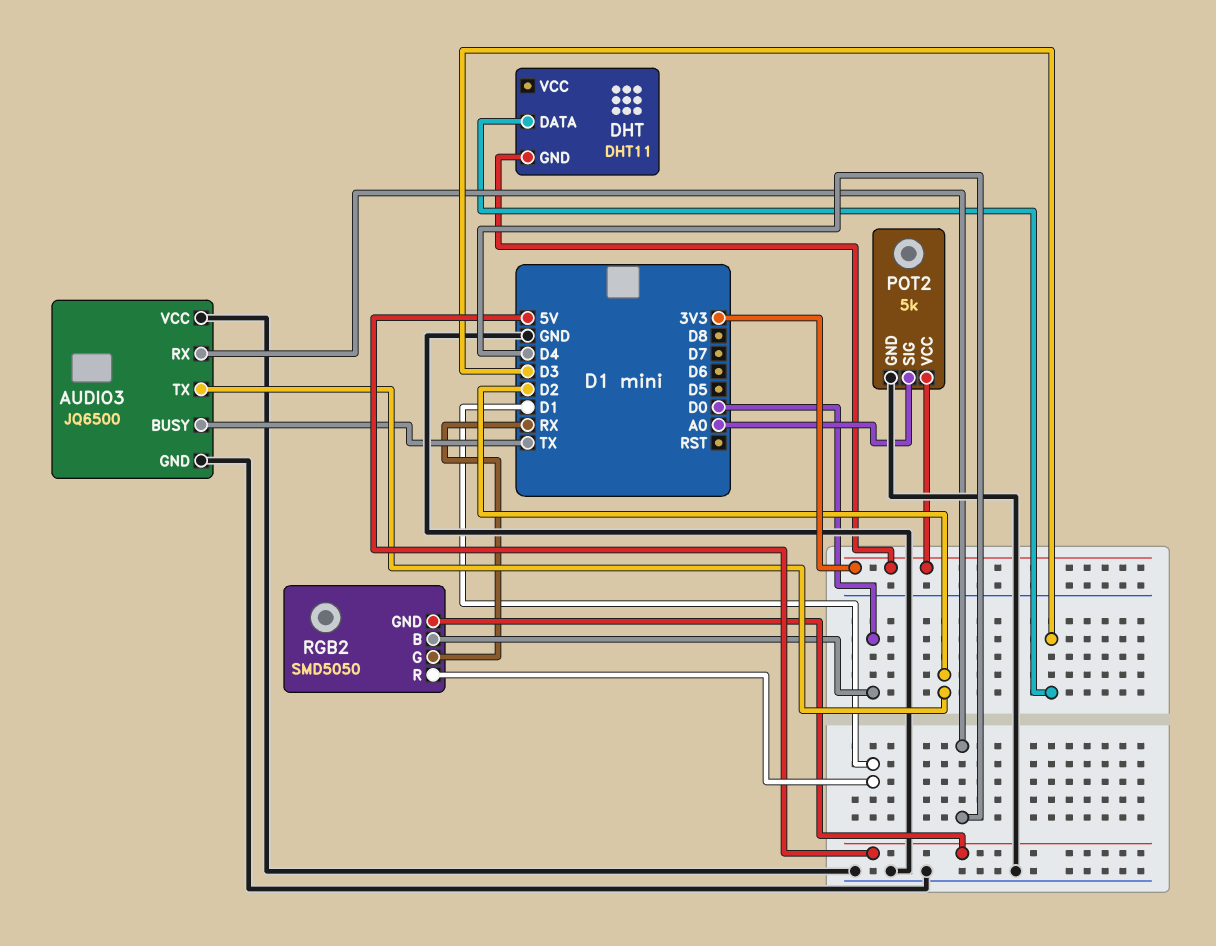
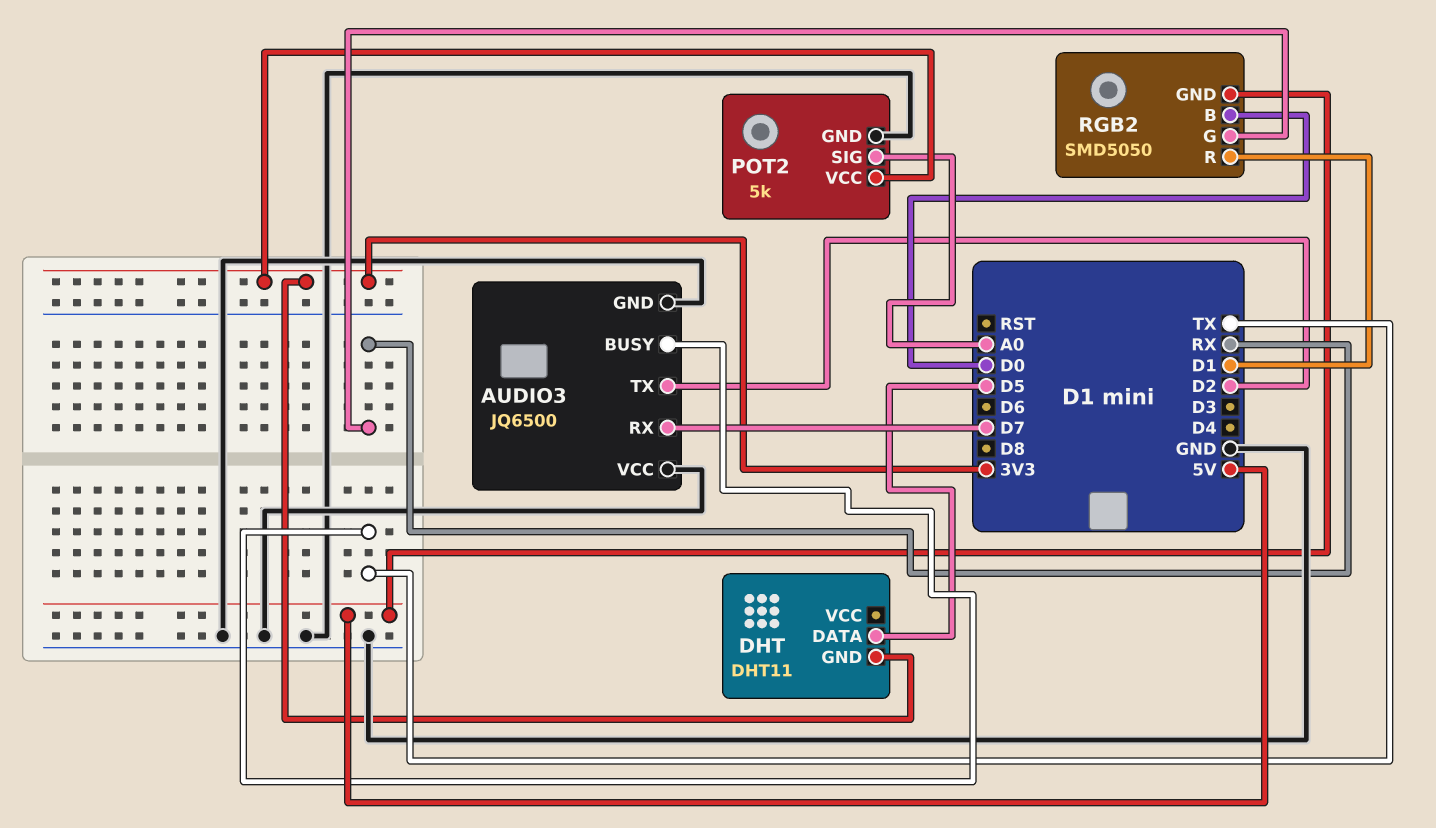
AUDIO3 pin RX: D4 -> D7
DHT pin DATA: D3 -> D5

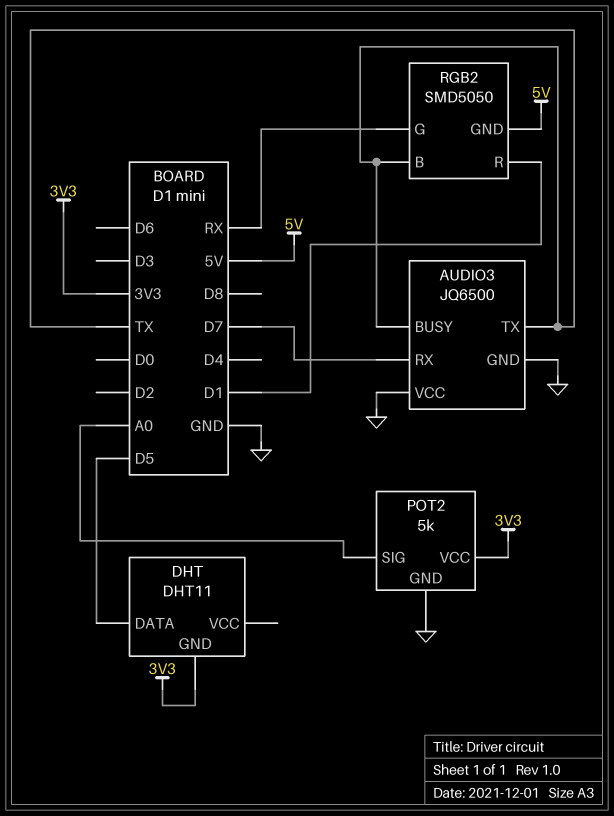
AUDIO3 pin TX: D2 -> TX
RGB2 pin B: D0 -> TX

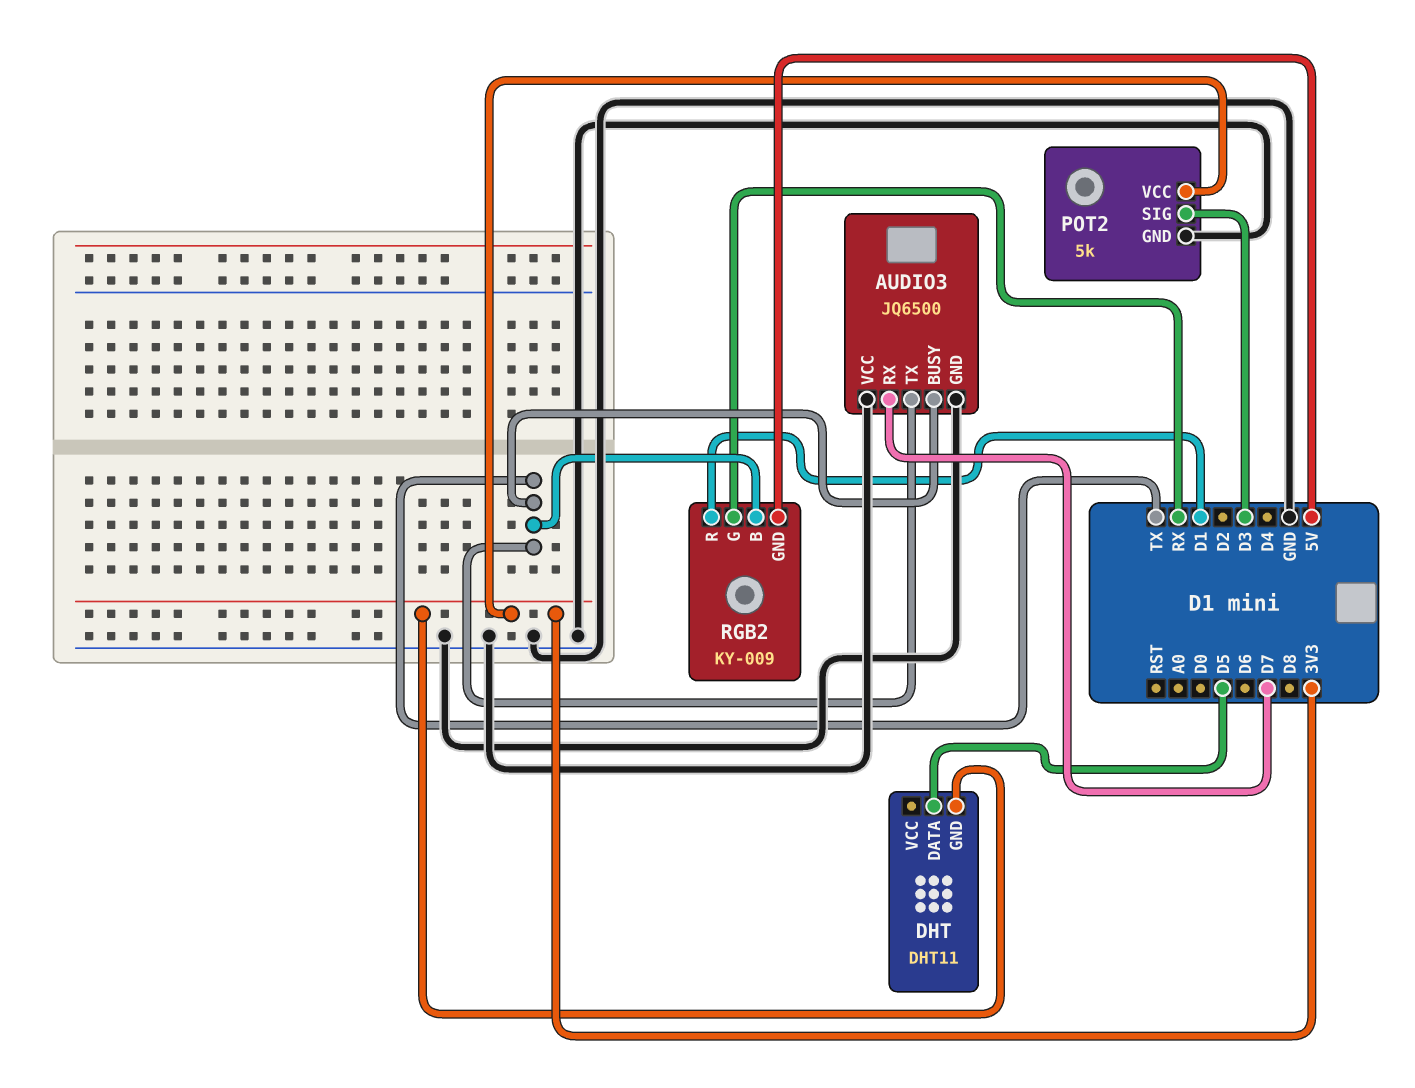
POT2 pin SIG: A0 -> D3
RGB2: SMD5050 -> KY-009

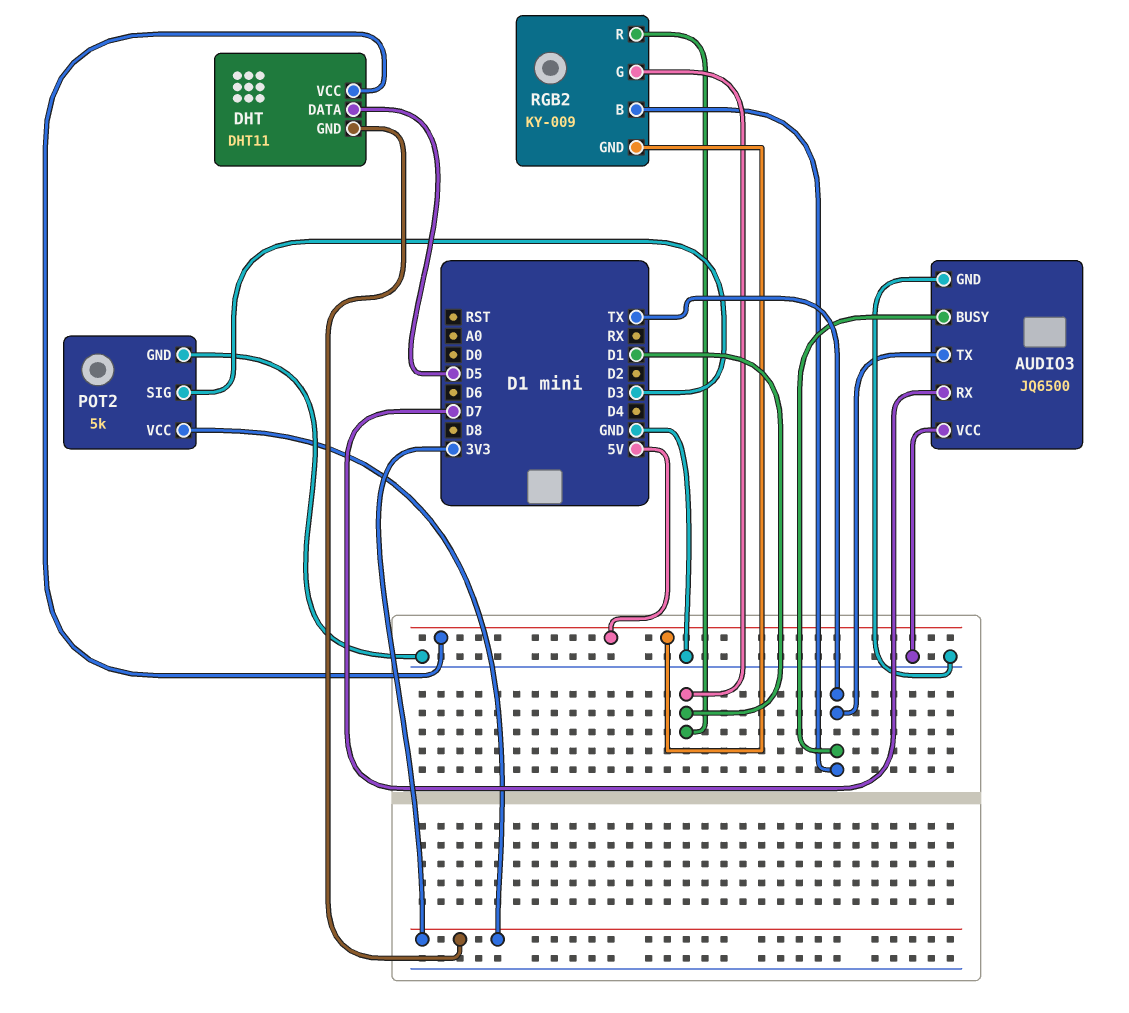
DHT pin VCC: none -> 5V
RGB2 pin G: RX -> D1

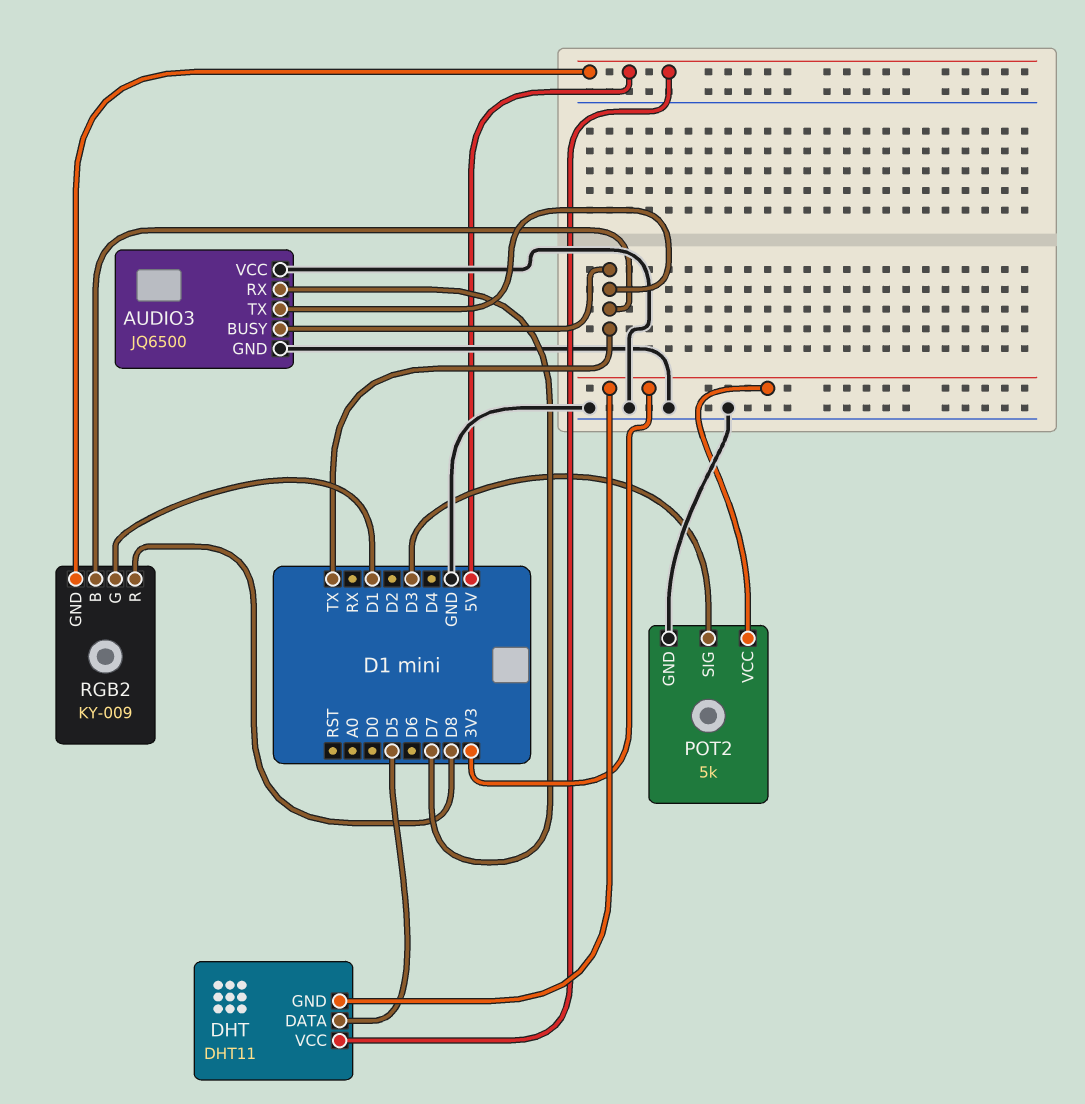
RGB2 pin R: D1 -> D8

